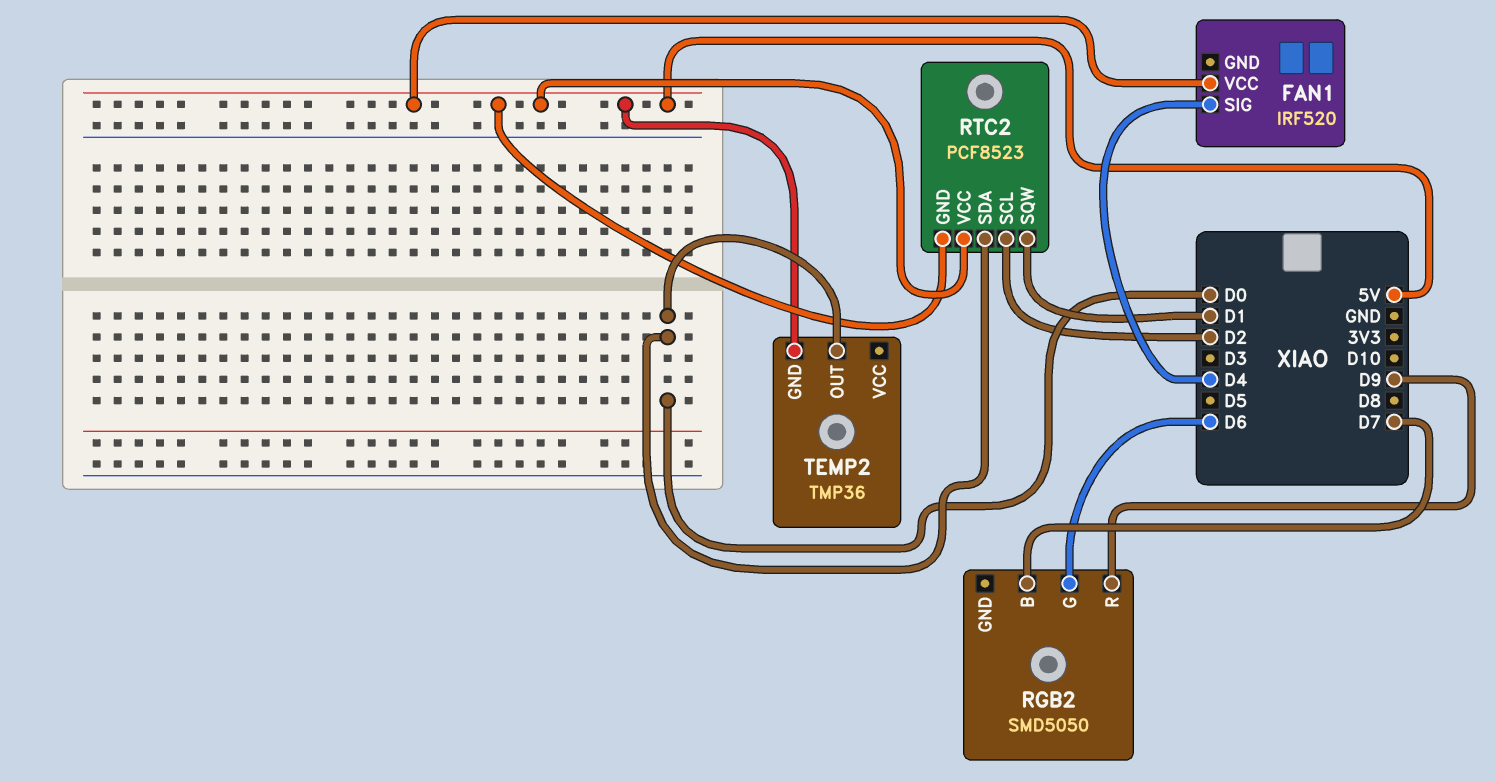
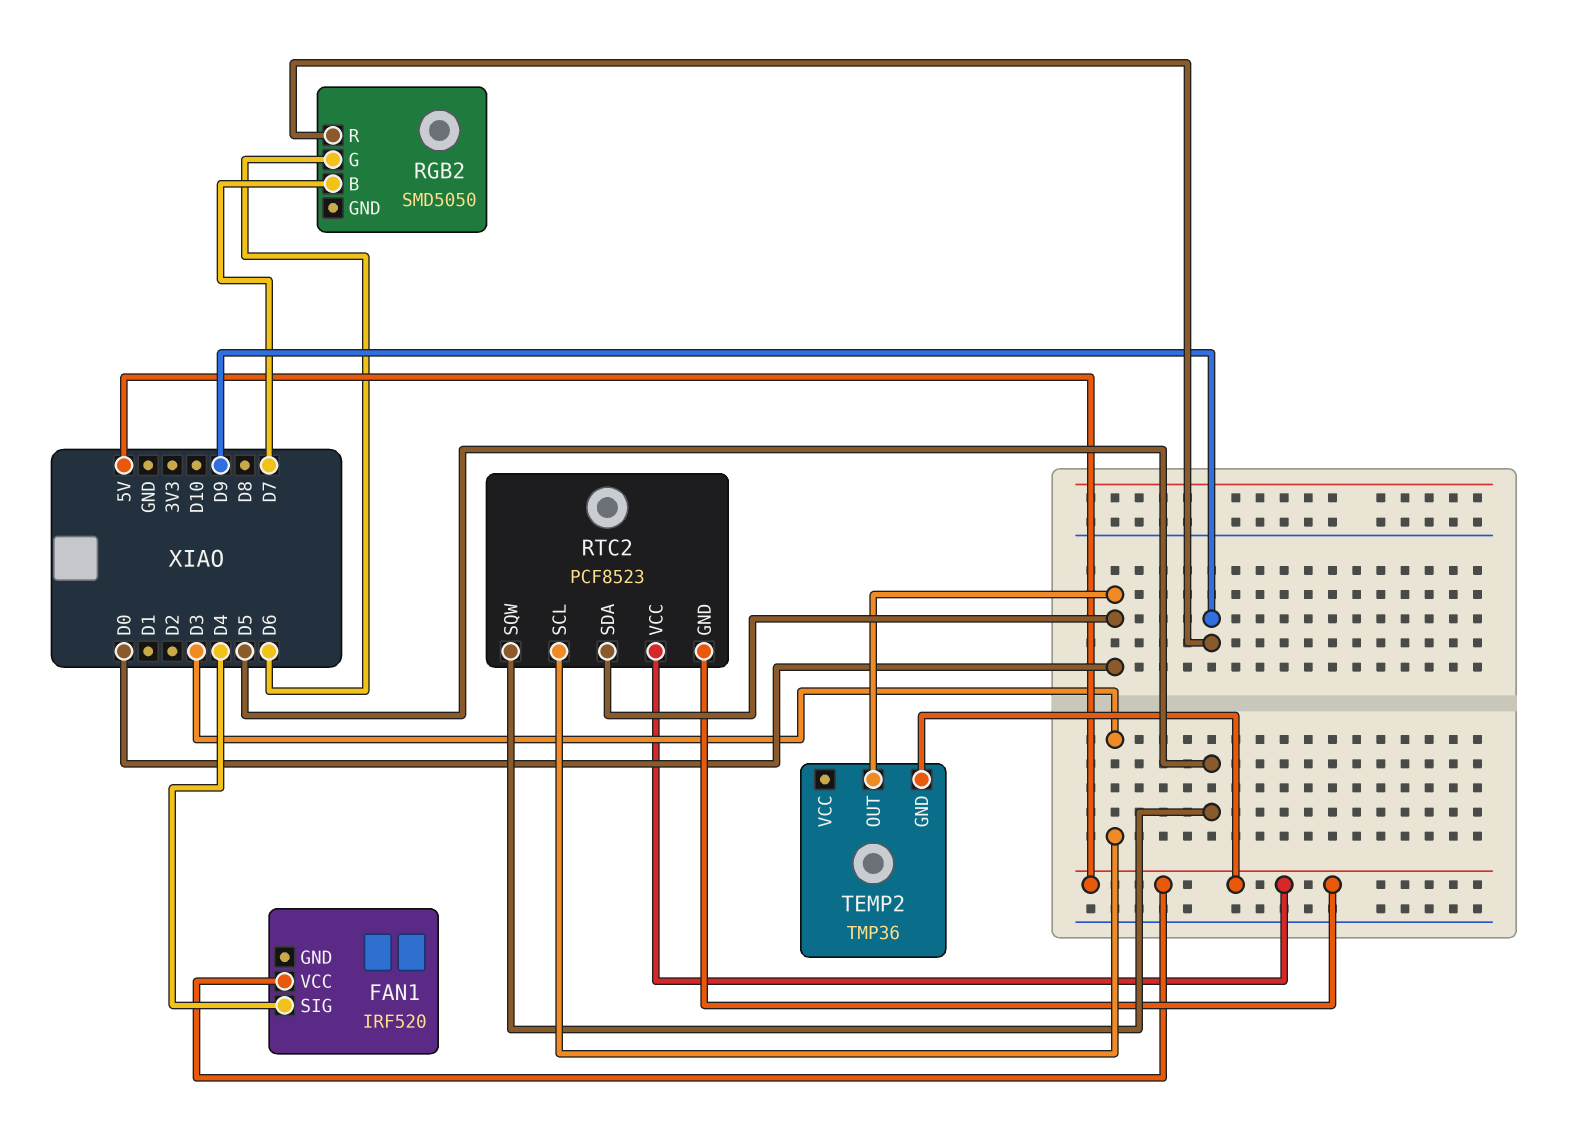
RTC2 pin SCL: D2 -> D3
RTC2 pin SQW: D1 -> D5

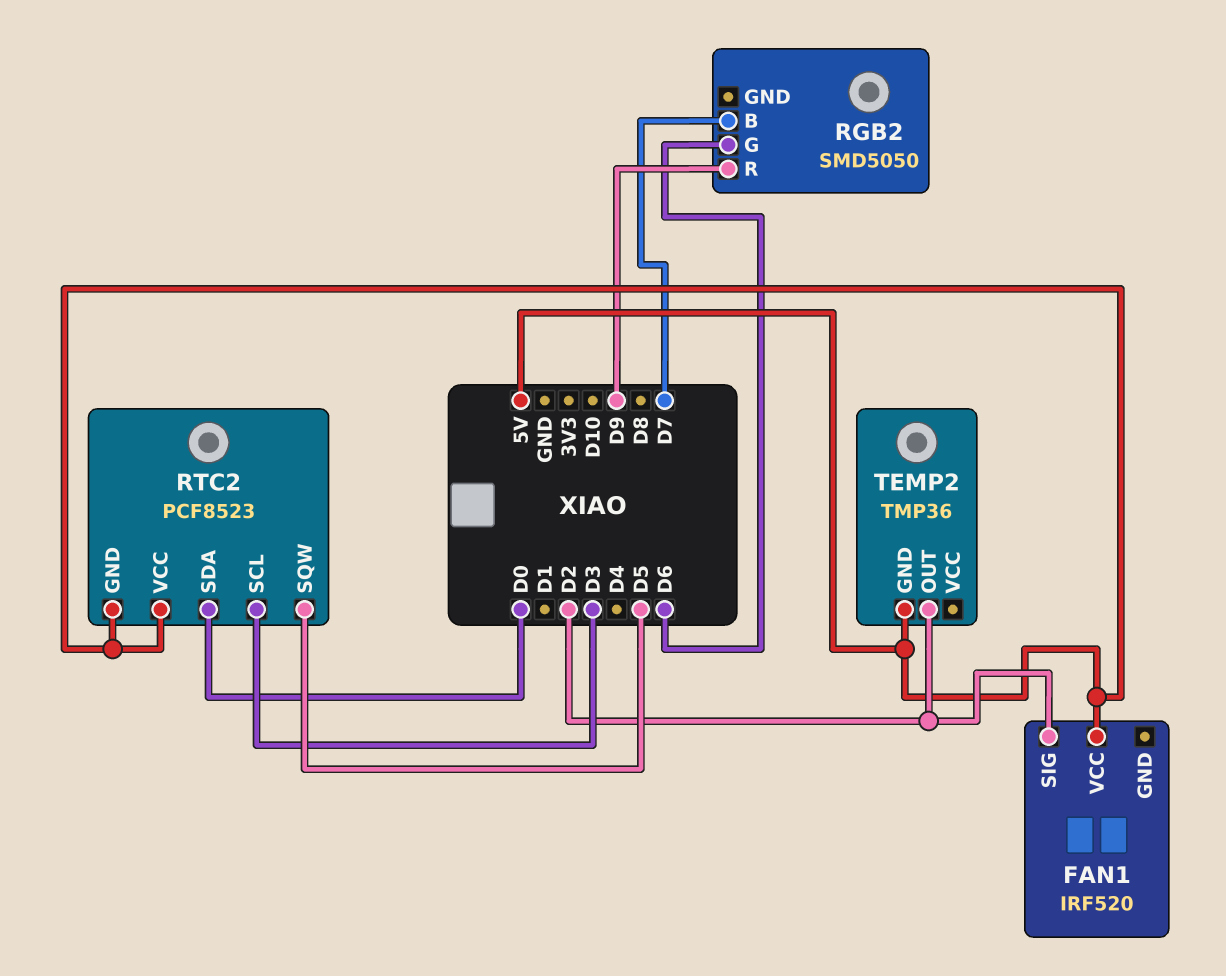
FAN1 pin SIG: D4 -> D2
TEMP2 pin OUT: D0 -> D2

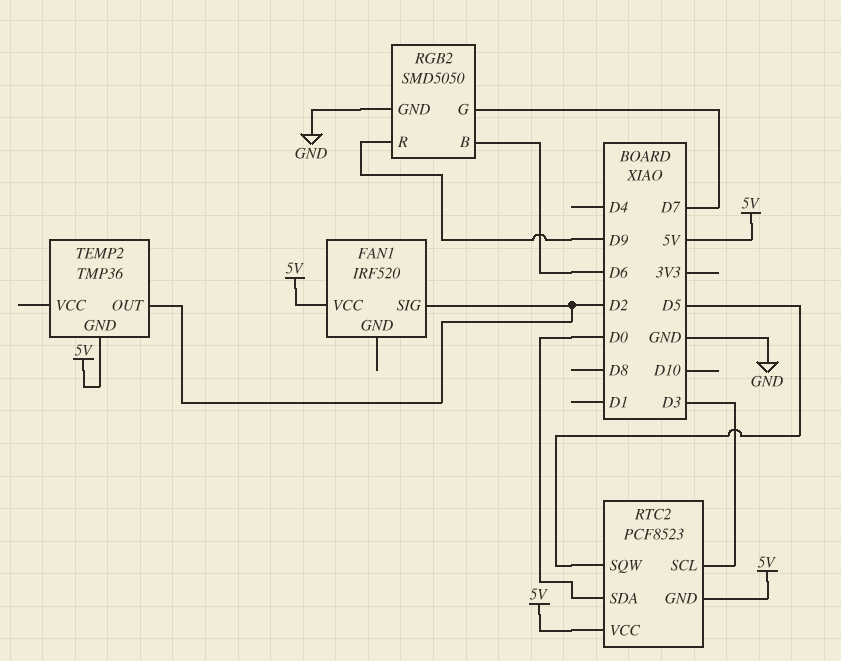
RGB2 pin B: D7 -> D6
RGB2 pin G: D6 -> D7
RGB2 pin GND: none -> GND

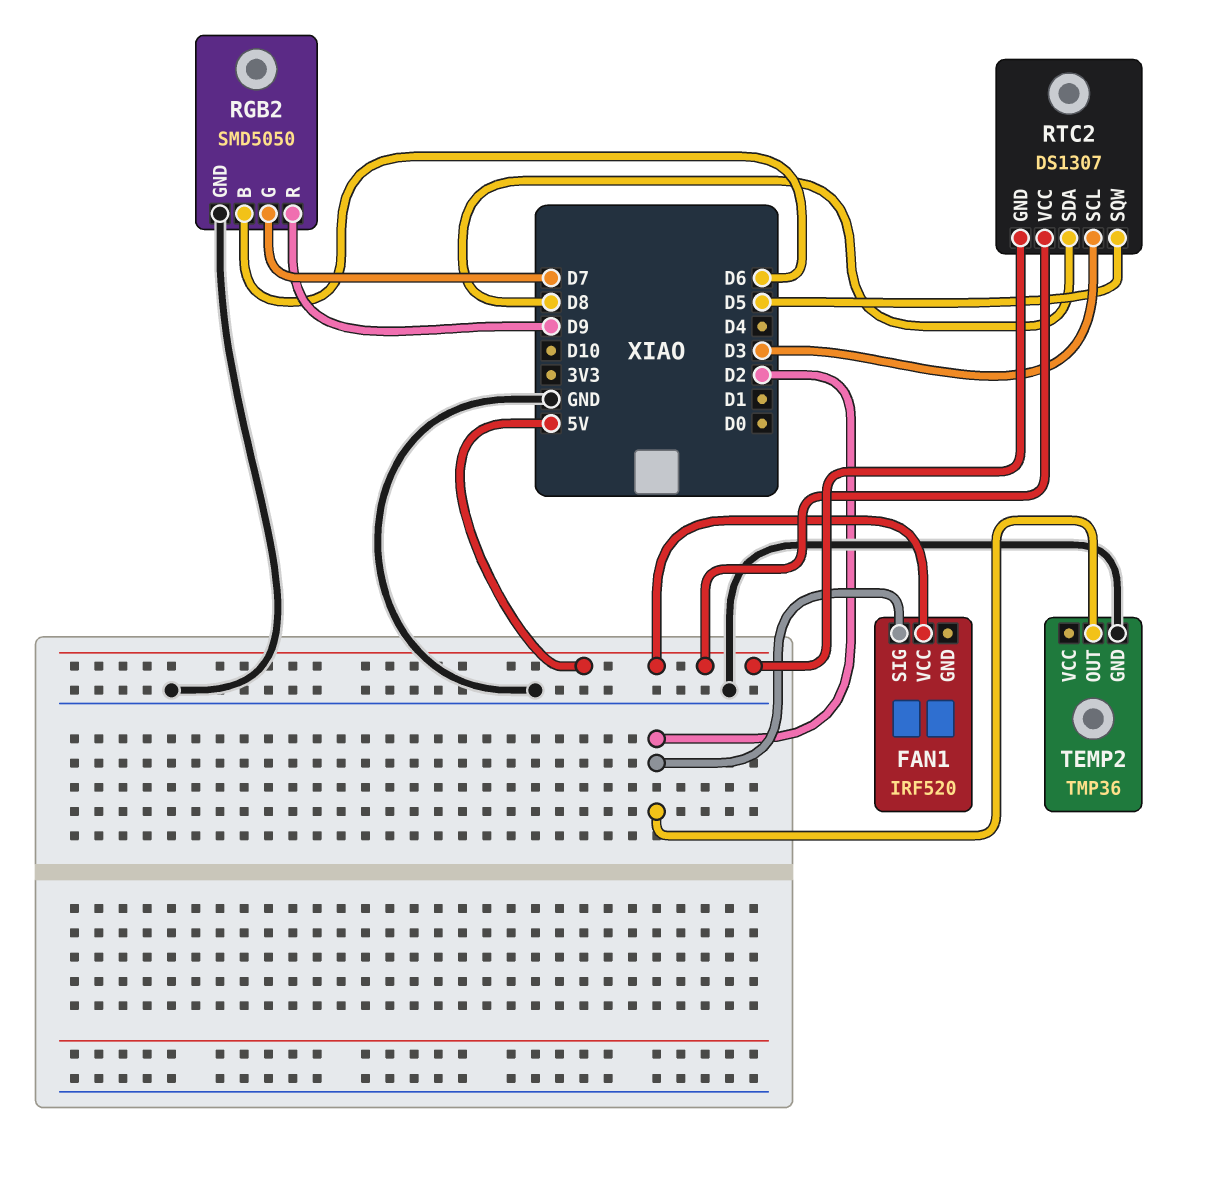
RTC2: PCF8523 -> DS1307
RTC2 pin SDA: D0 -> D8
TEMP2 pin GND: 5V -> GND

